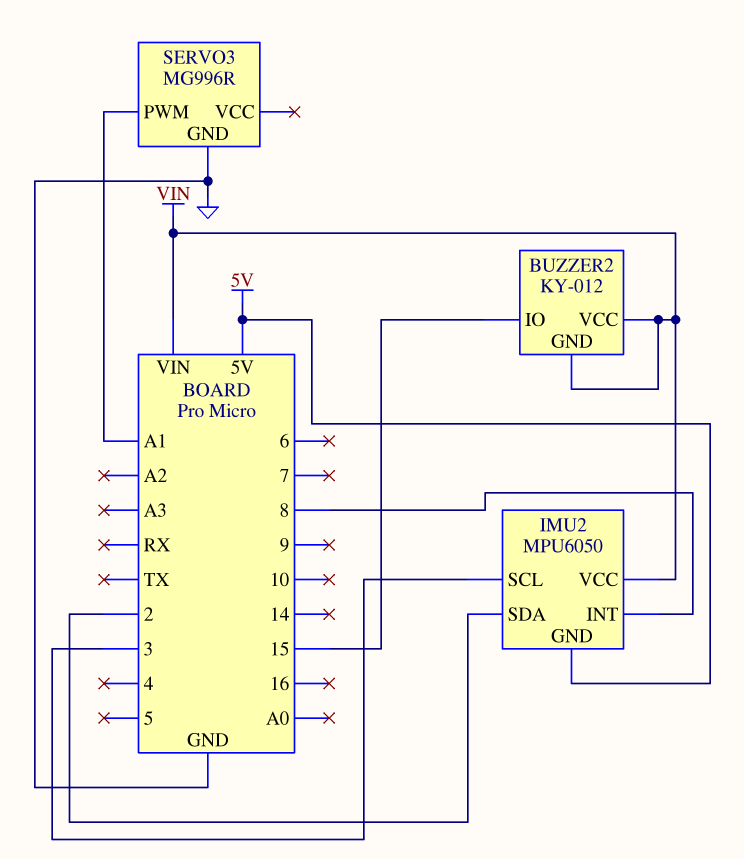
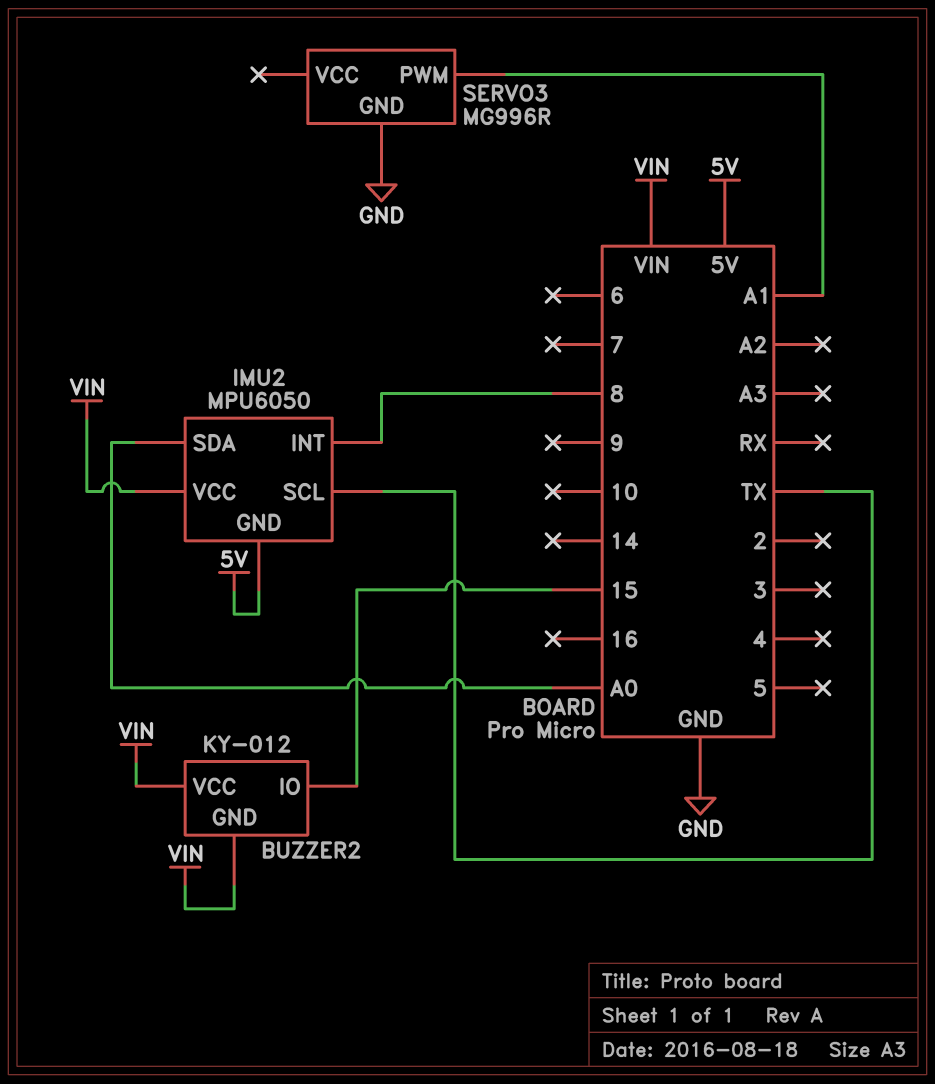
IMU2 pin SCL: 3 -> TX
IMU2 pin SDA: 2 -> A0

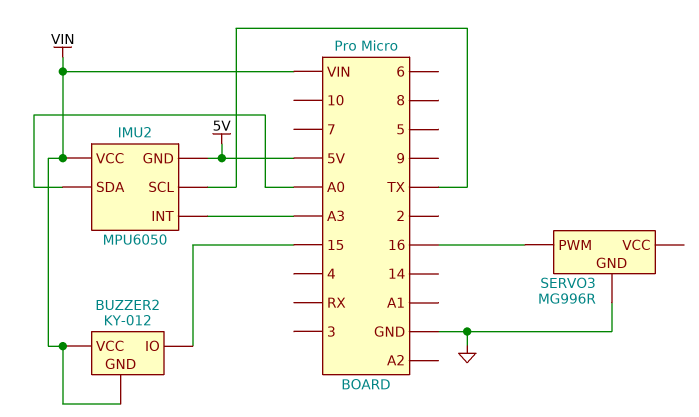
IMU2 pin INT: 8 -> A3
SERVO3 pin PWM: A1 -> 16

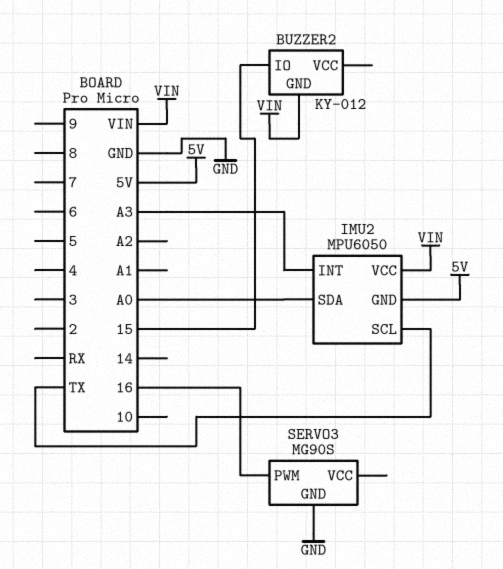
BUZZER2 pin VCC: VIN -> none
SERVO3: MG996R -> MG90S

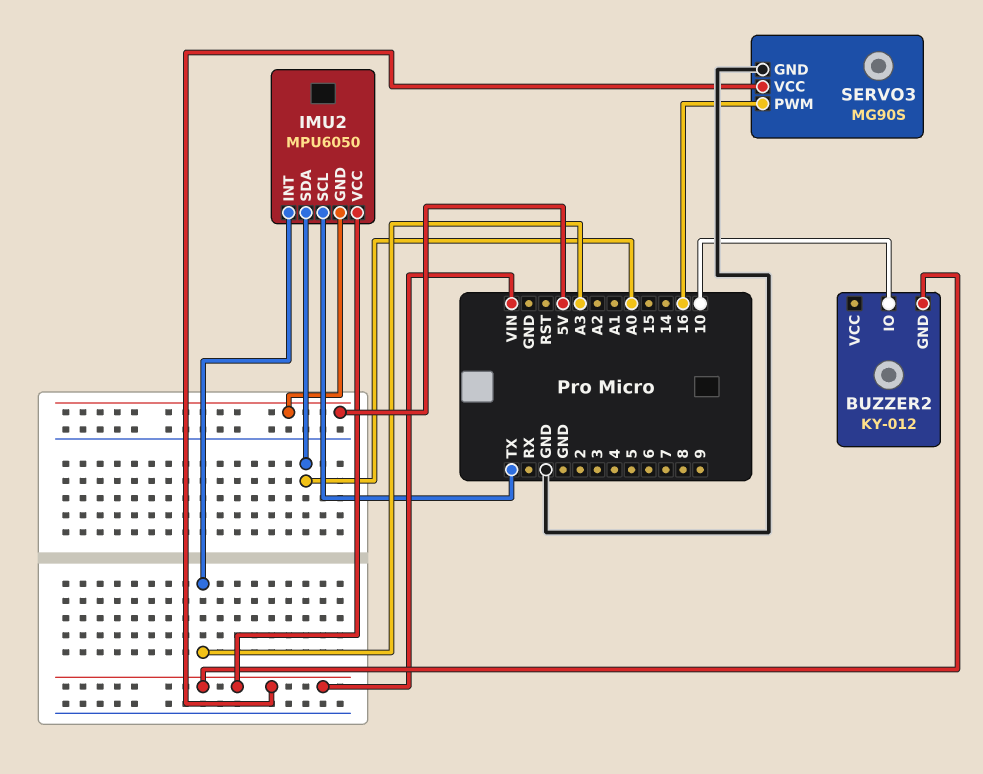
BUZZER2 pin IO: 15 -> 10
SERVO3 pin VCC: none -> VIN

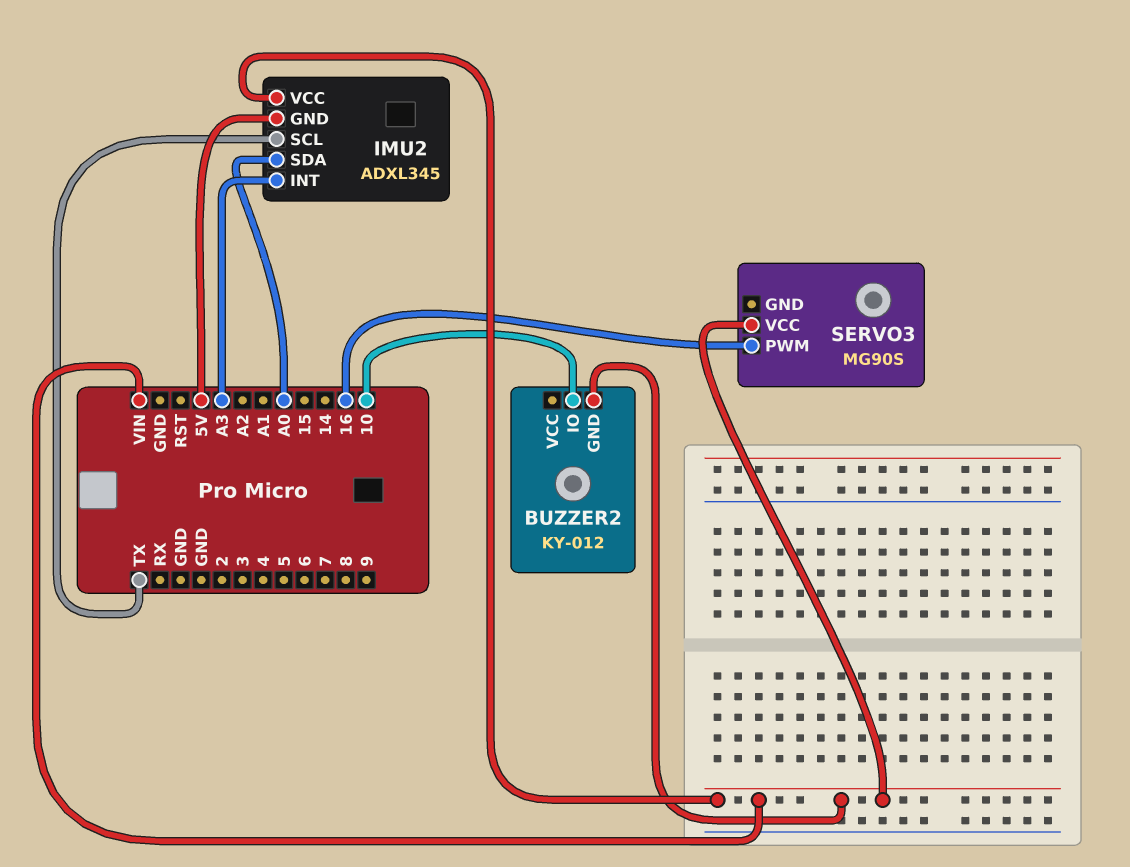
IMU2: MPU6050 -> ADXL345
SERVO3 pin GND: GND -> none

